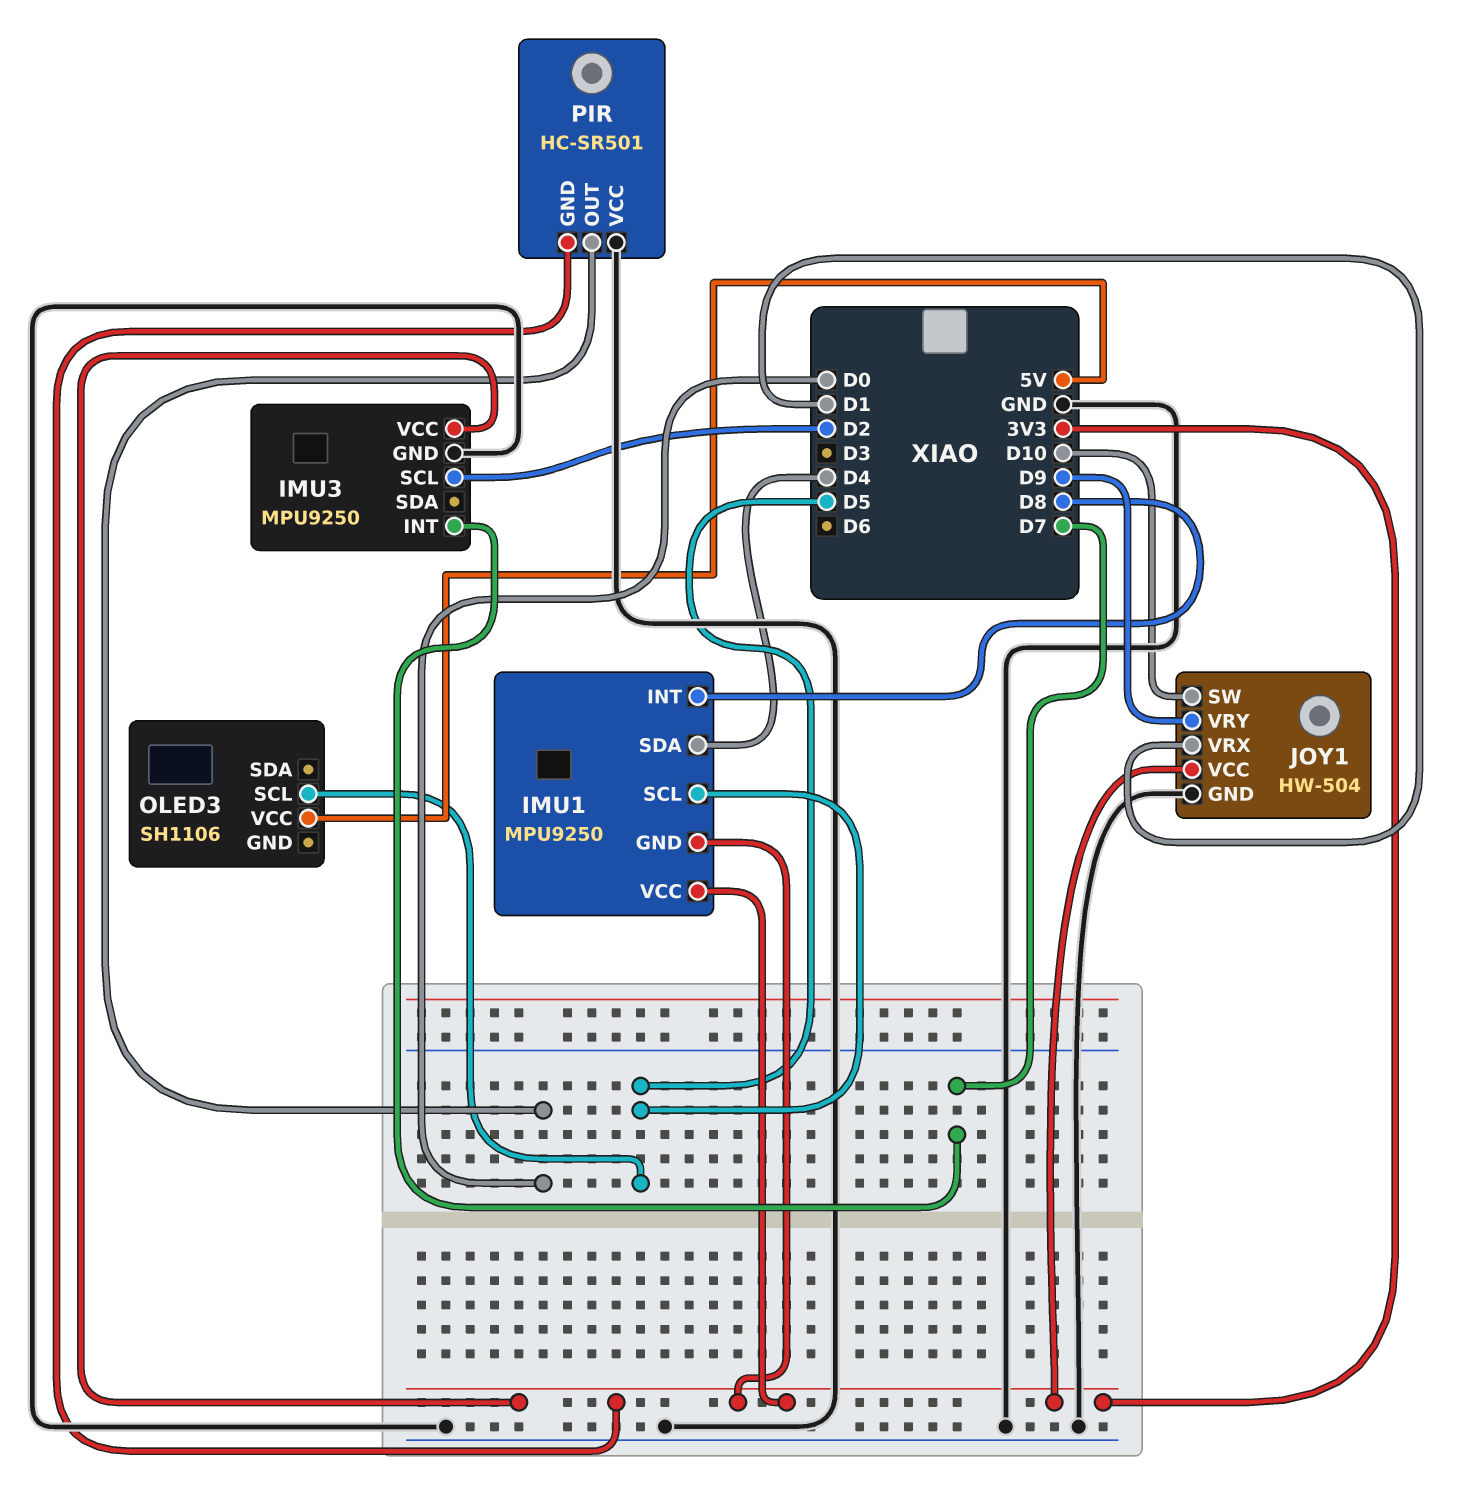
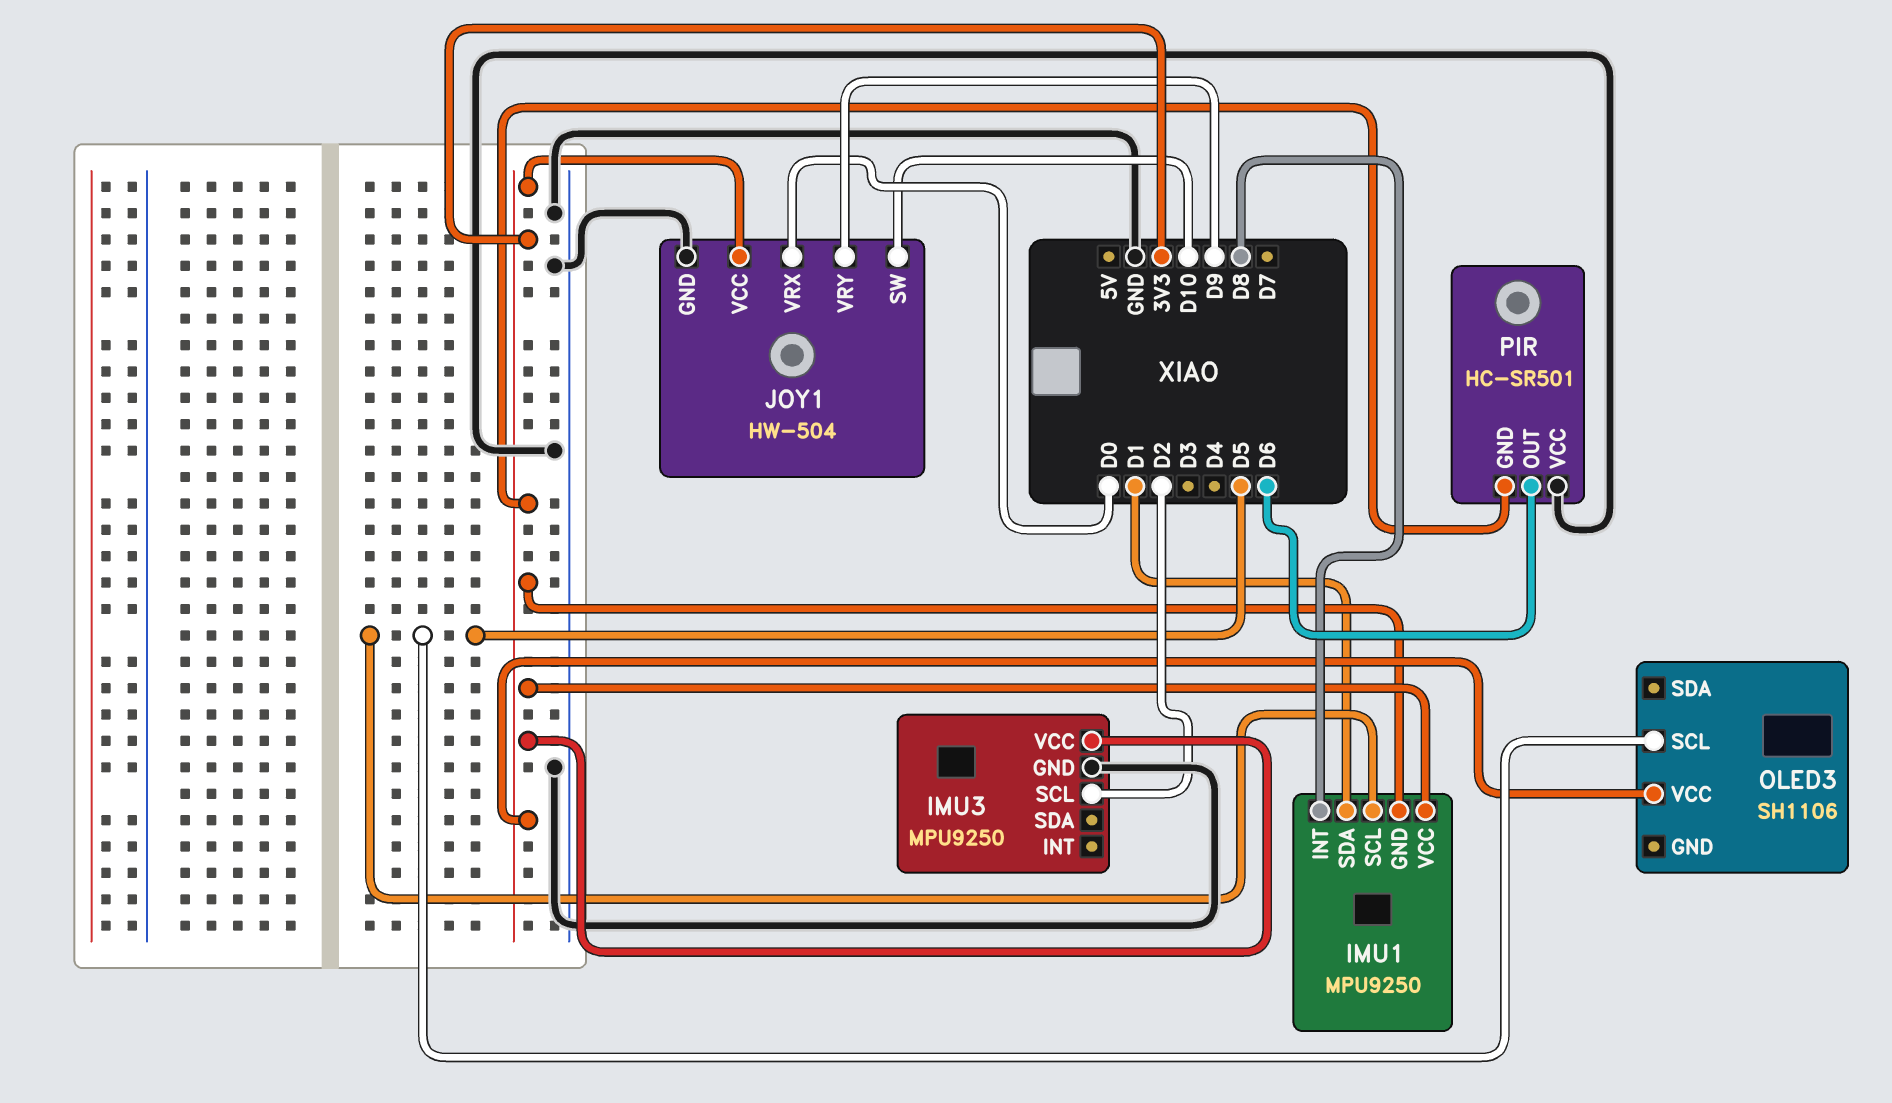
IMU1 pin SDA: D4 -> D1
IMU3 pin INT: D7 -> none
JOY1 pin VRX: D1 -> D0
OLED3 pin VCC: 5V -> 3V3
PIR pin OUT: D0 -> D6

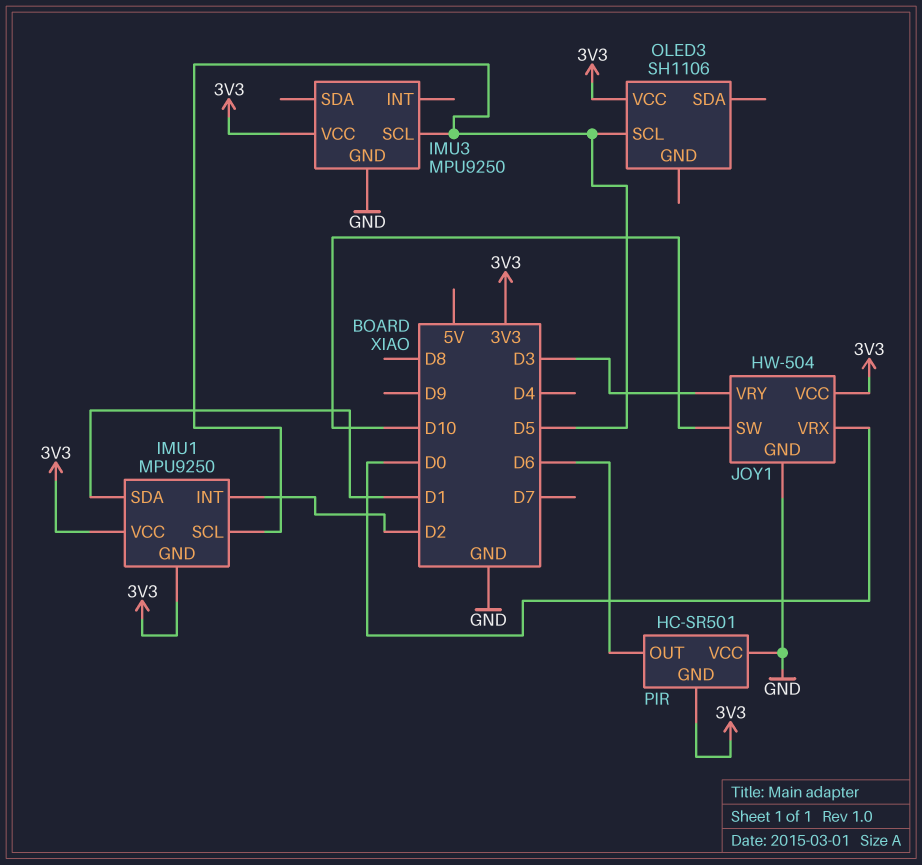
IMU1 pin INT: D8 -> D2
IMU3 pin SCL: D2 -> D5
JOY1 pin VRY: D9 -> D3

